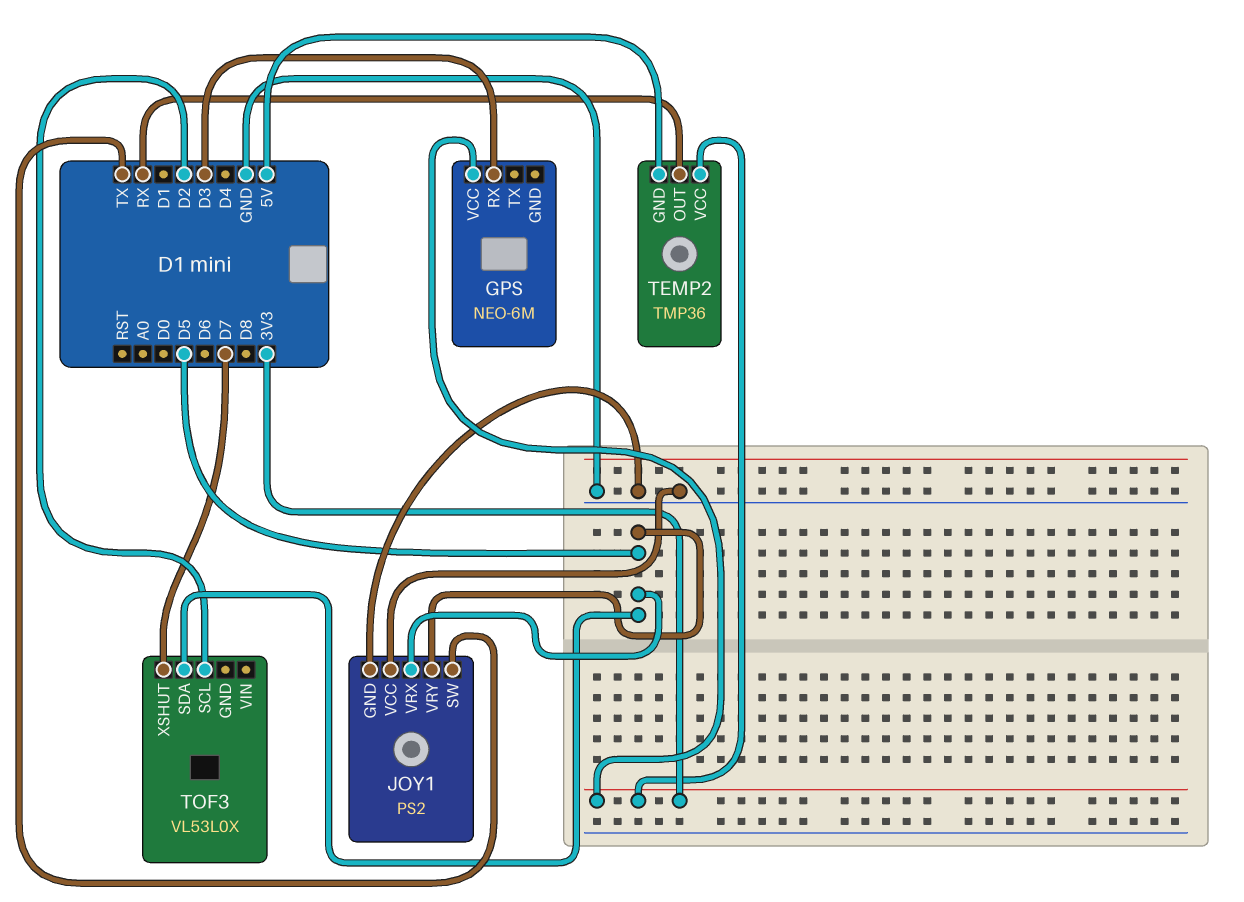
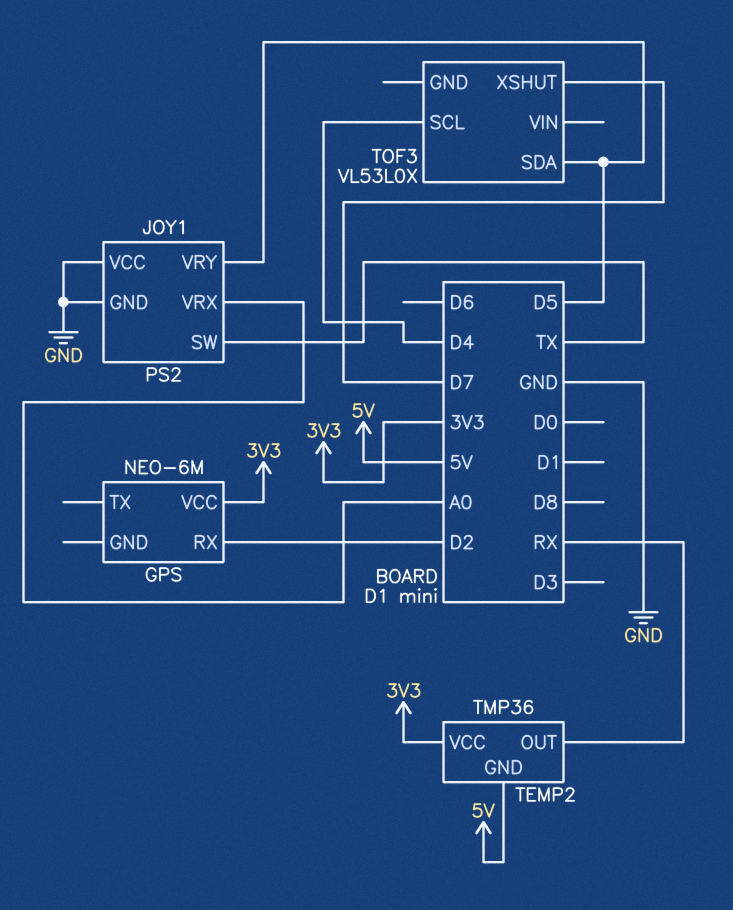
GPS pin RX: D3 -> D2
JOY1 pin VRX: D5 -> A0
TOF3 pin SCL: D2 -> D4

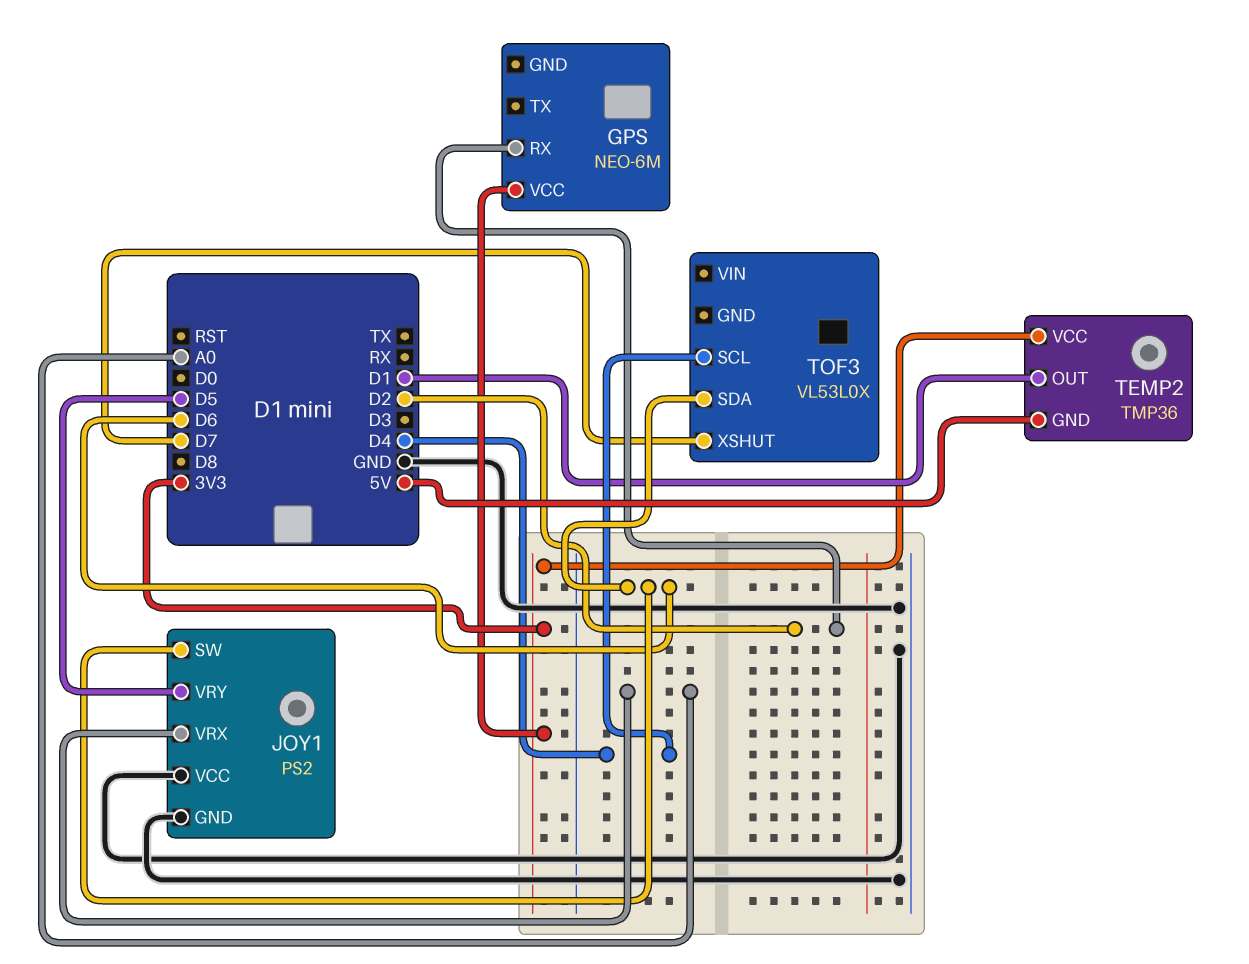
JOY1 pin SW: TX -> D6
TEMP2 pin OUT: RX -> D1
TOF3 pin SDA: D5 -> D6

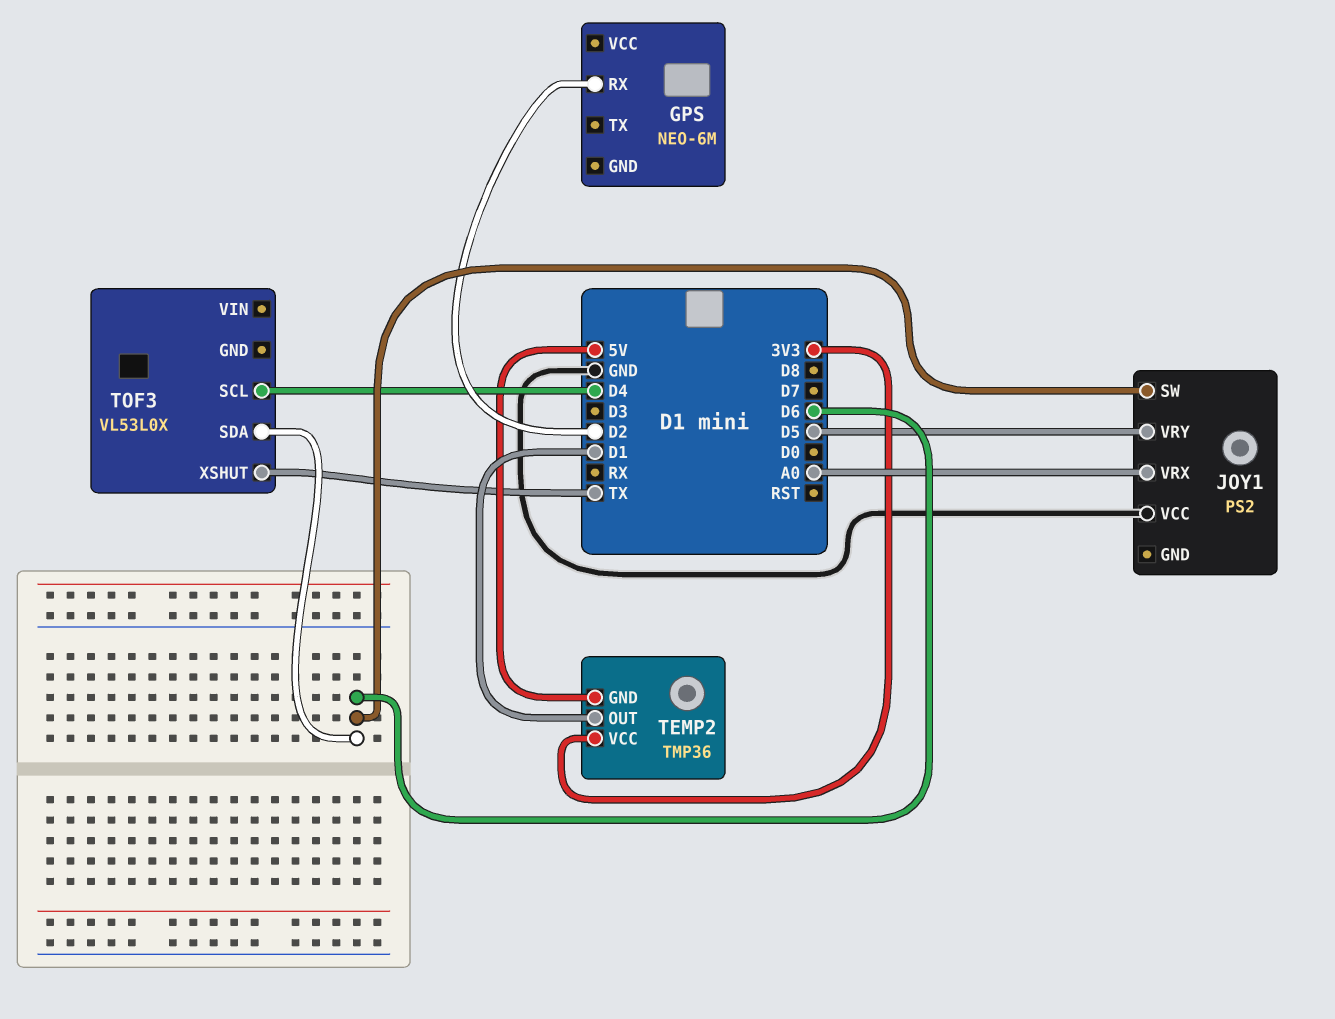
GPS pin VCC: 3V3 -> none
JOY1 pin GND: GND -> none
TOF3 pin XSHUT: D7 -> TX

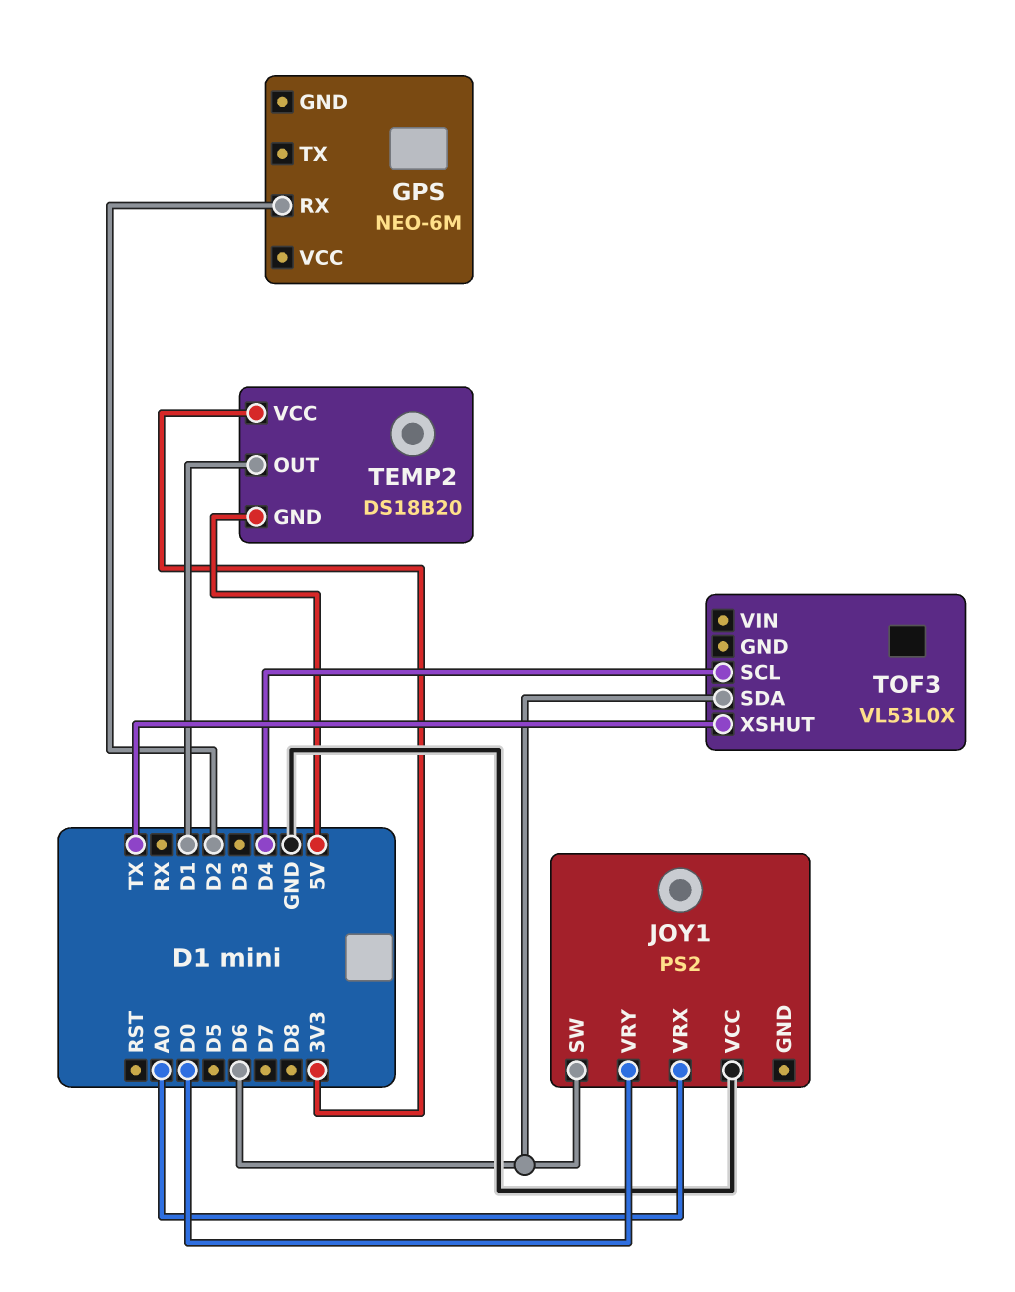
JOY1 pin VRY: D5 -> D0
TEMP2: TMP36 -> DS18B20

